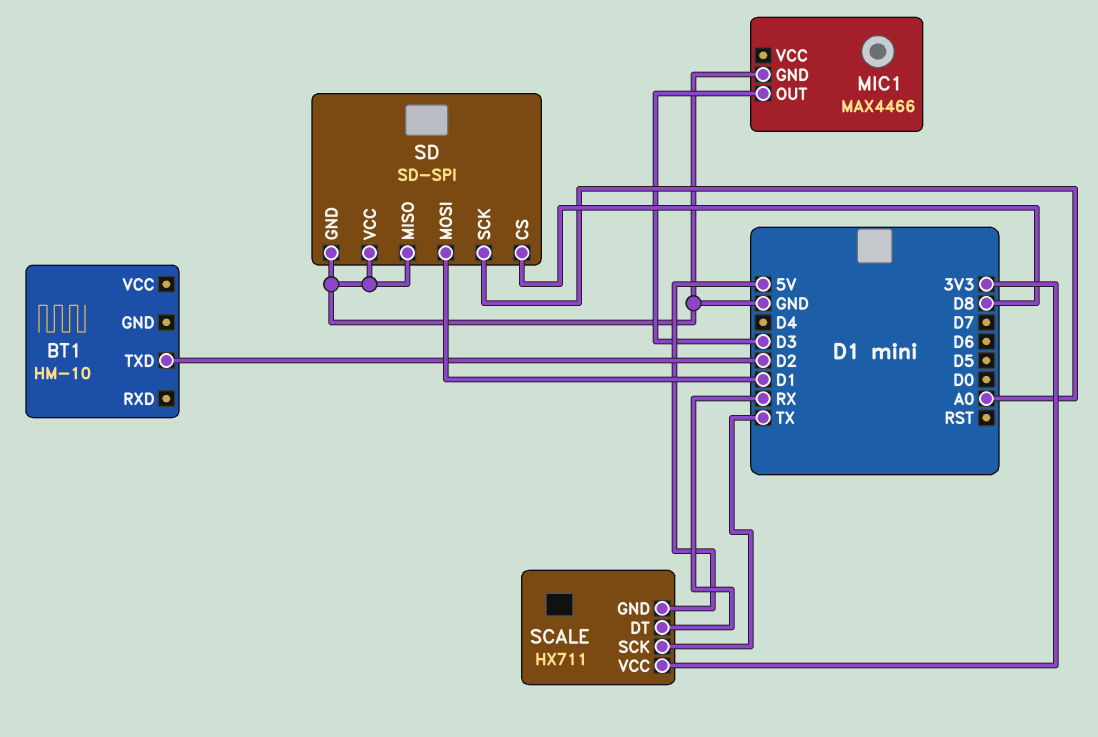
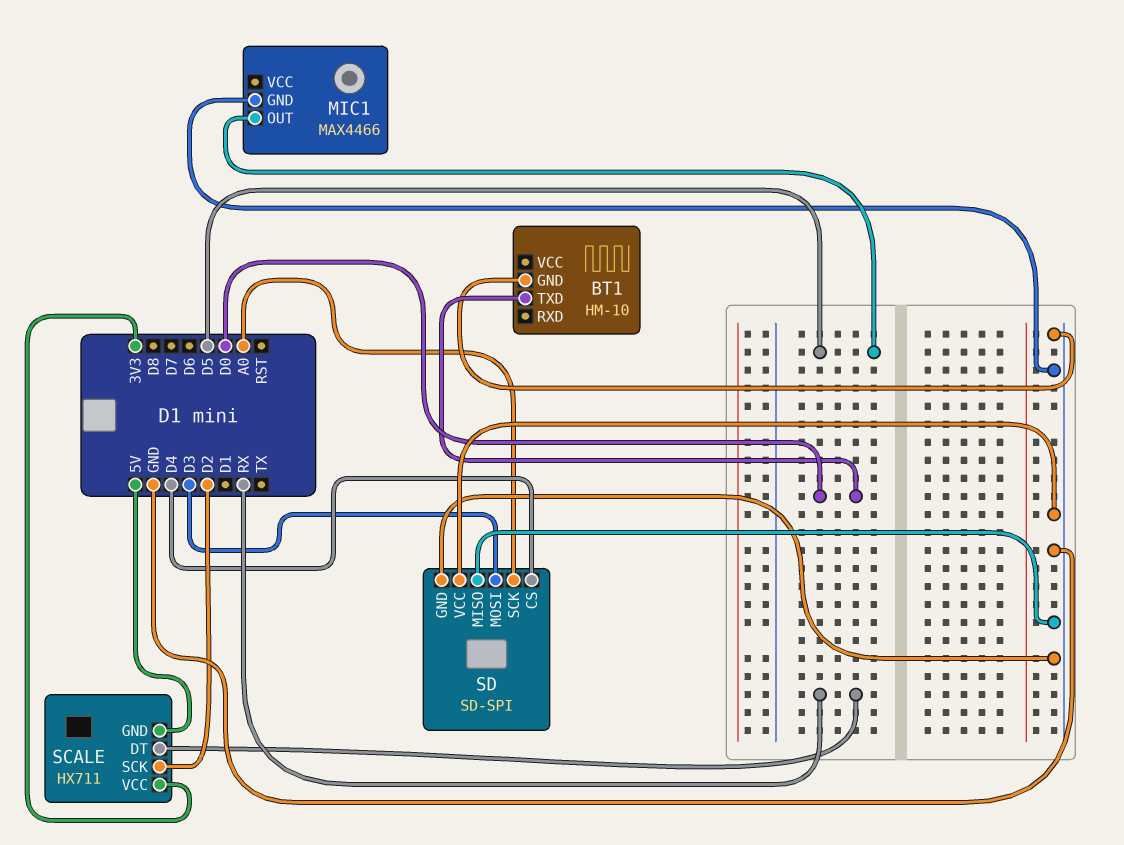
BT1 pin GND: none -> GND
BT1 pin TXD: D2 -> D0
MIC1 pin OUT: D3 -> D5
SCALE pin SCK: TX -> D2
SD pin CS: D8 -> D4
SD pin MOSI: D1 -> D3

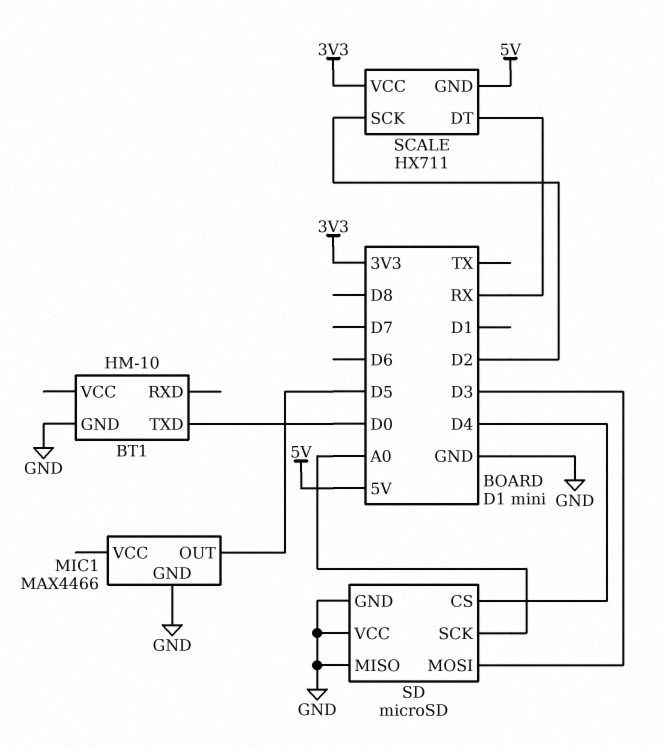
SD: SD-SPI -> microSD

